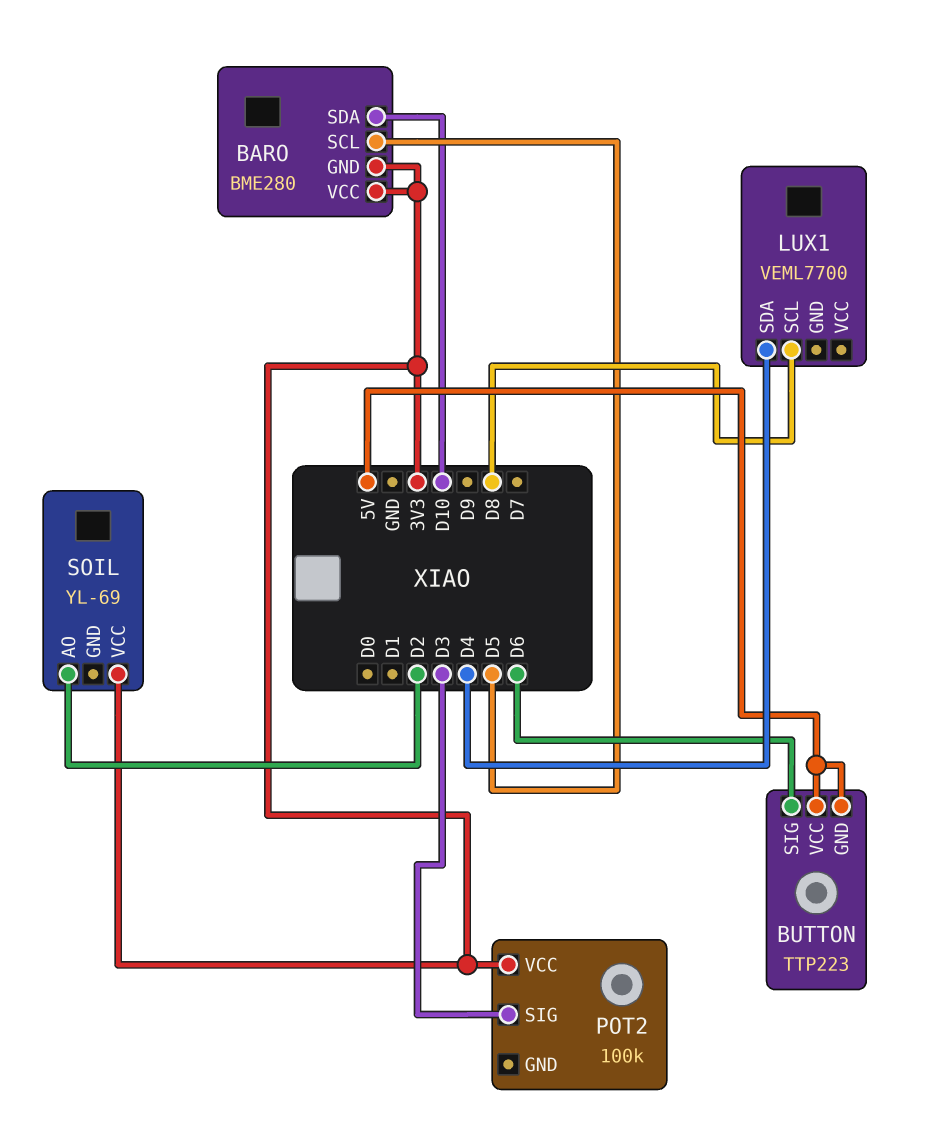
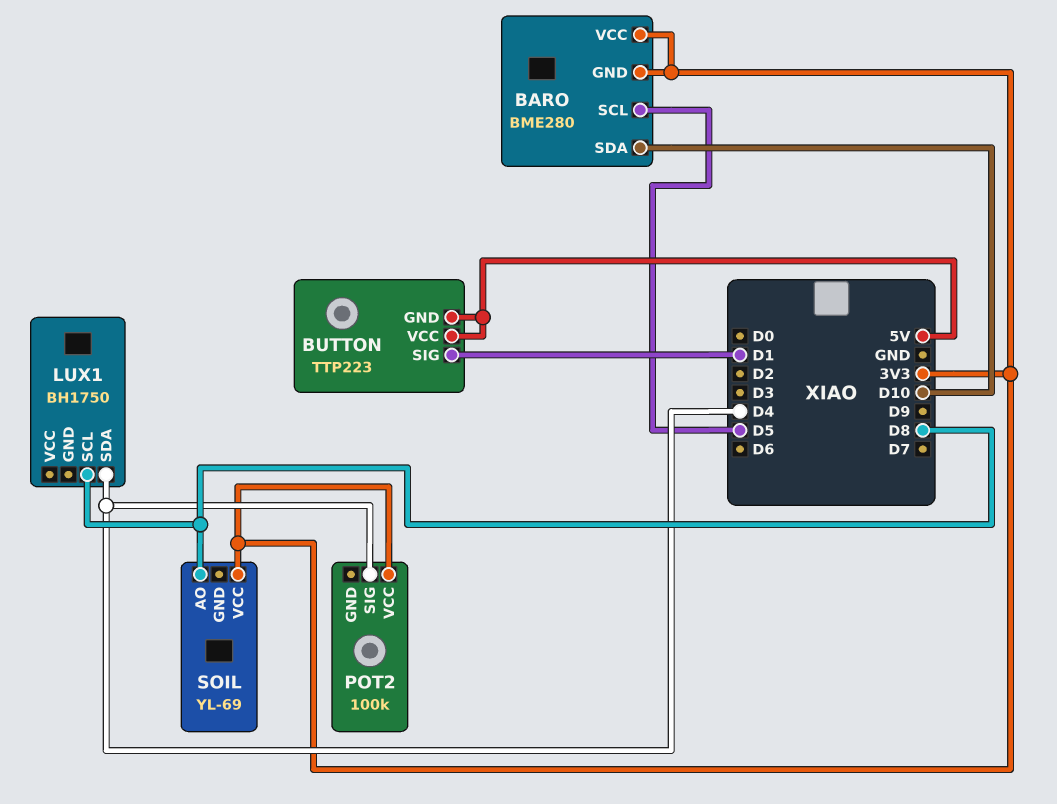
BUTTON pin SIG: D6 -> D1
LUX1: VEML7700 -> BH1750
POT2 pin SIG: D3 -> D4
SOIL pin AO: D2 -> D8

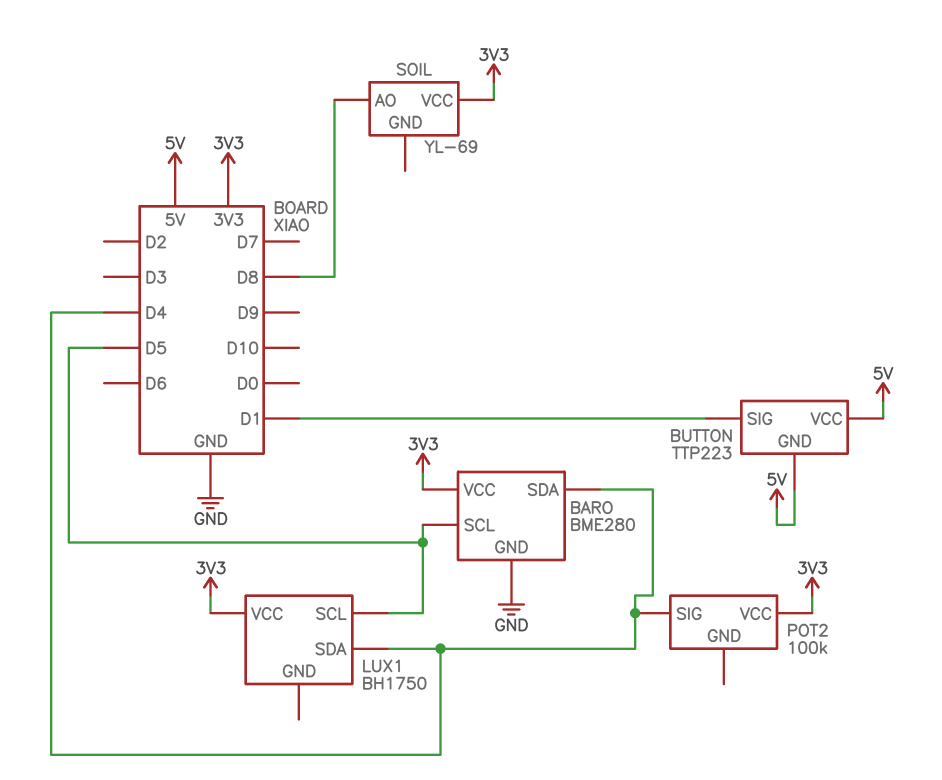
BARO pin GND: 3V3 -> GND
BARO pin SDA: D10 -> D4
LUX1 pin SCL: D8 -> D5
LUX1 pin VCC: none -> 3V3

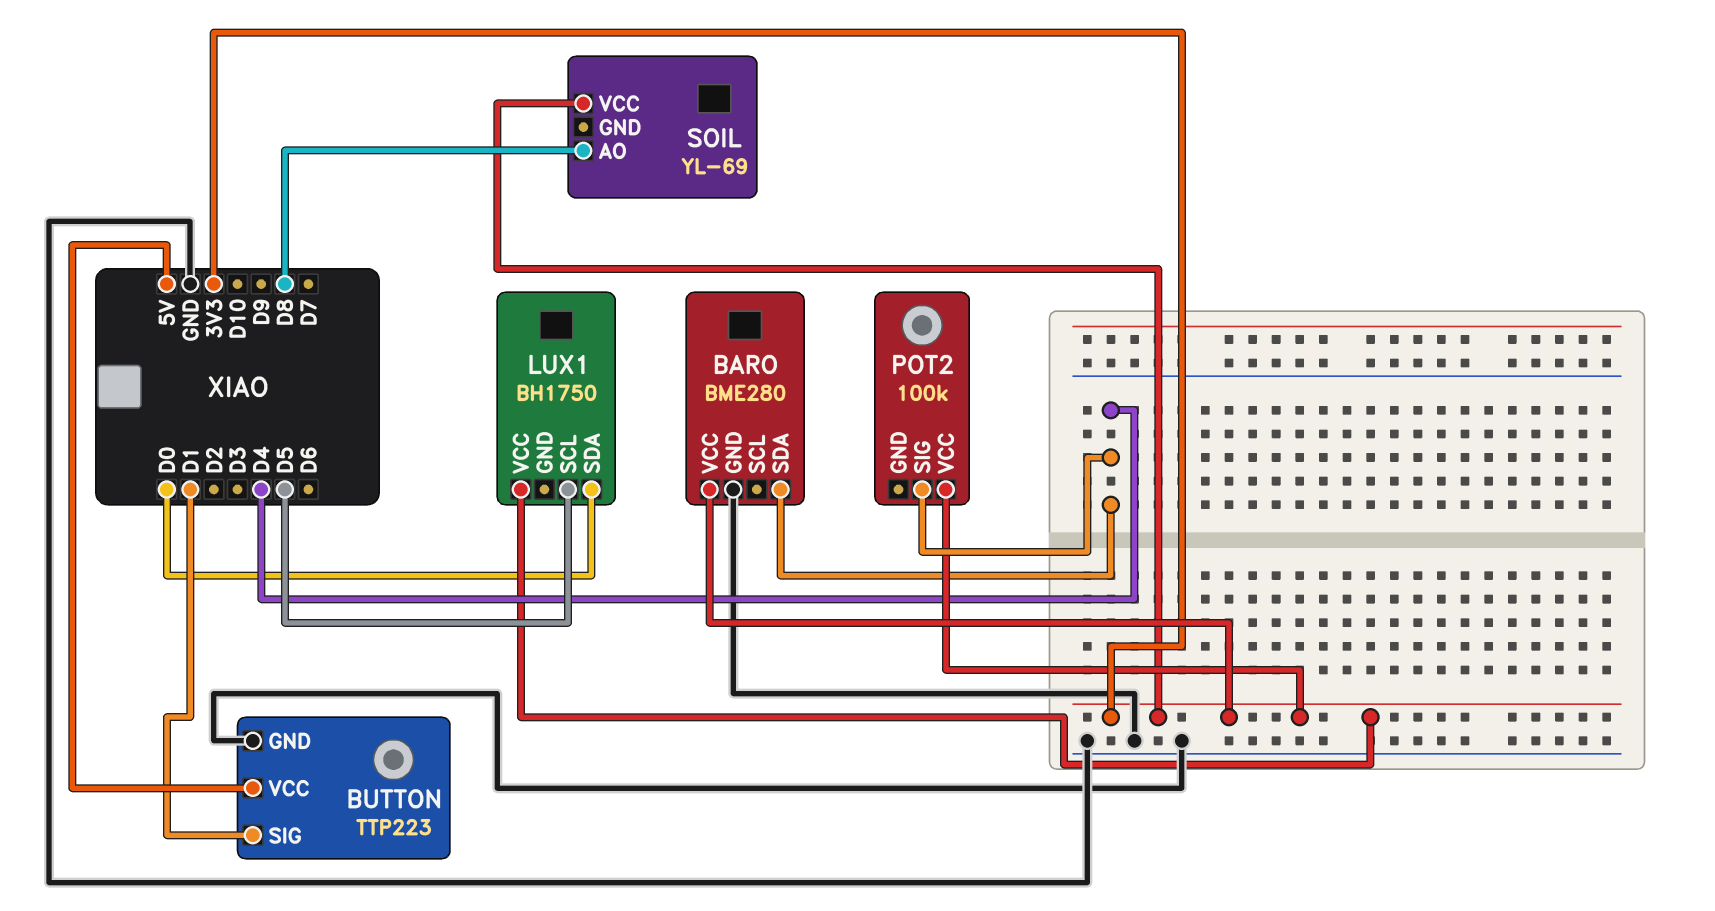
BARO pin SCL: D5 -> none
BUTTON pin GND: 5V -> GND
LUX1 pin SDA: D4 -> D0

